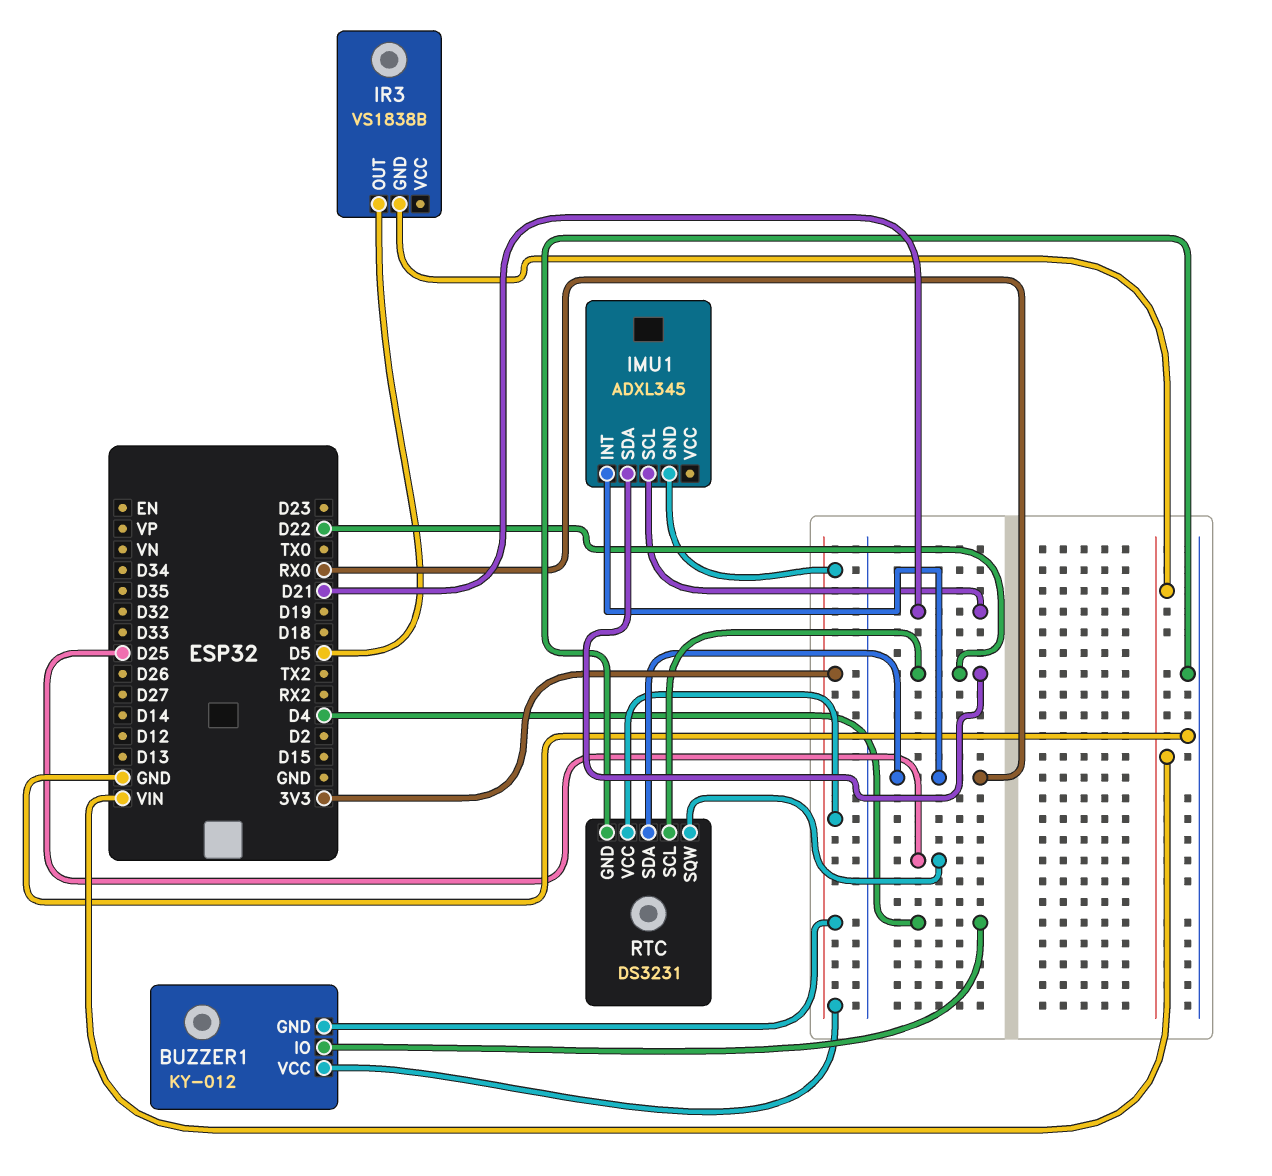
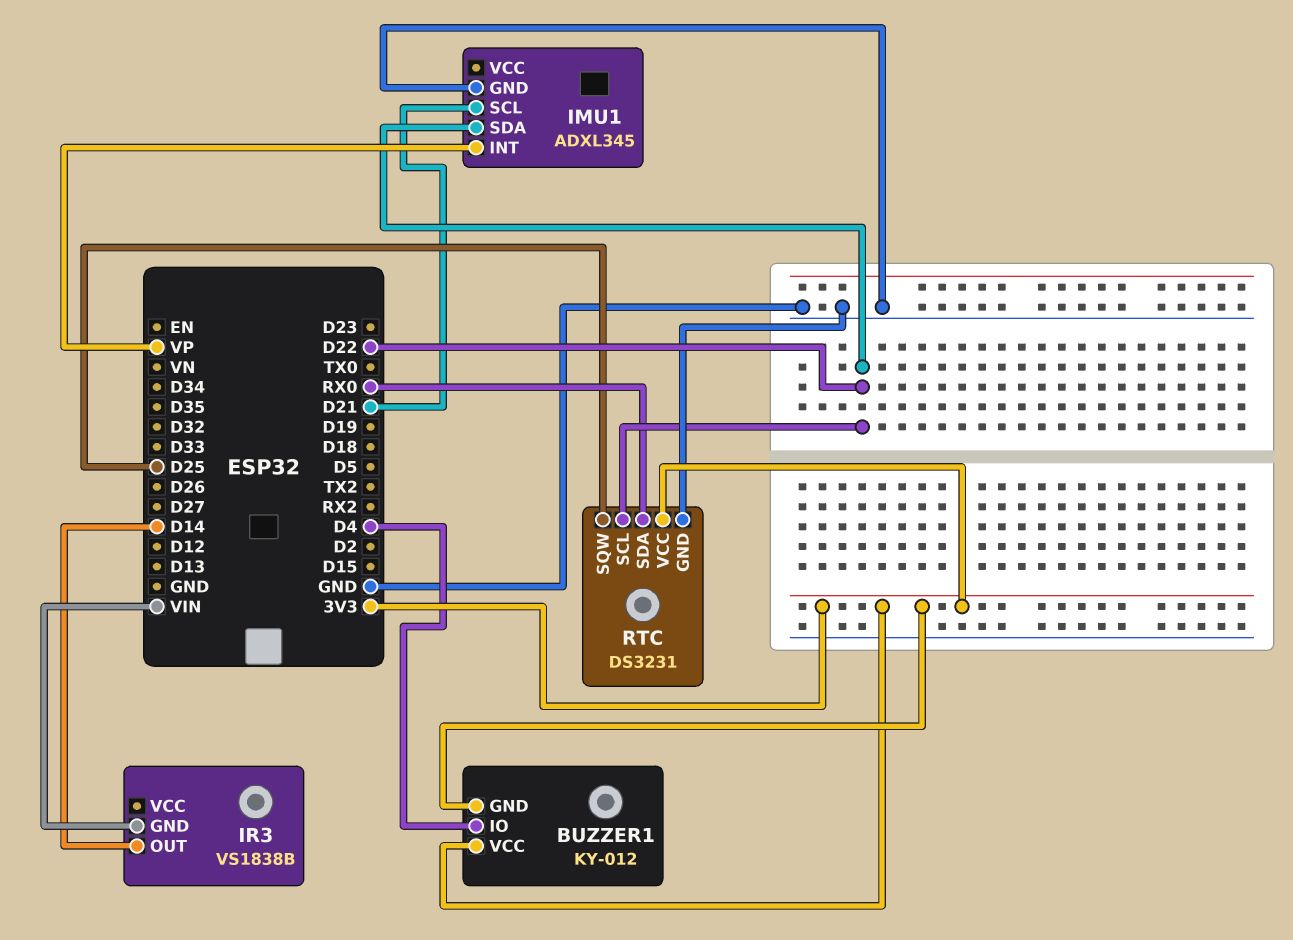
IMU1 pin GND: 3V3 -> GND
IMU1 pin INT: RX0 -> VP
IR3 pin OUT: D5 -> D14

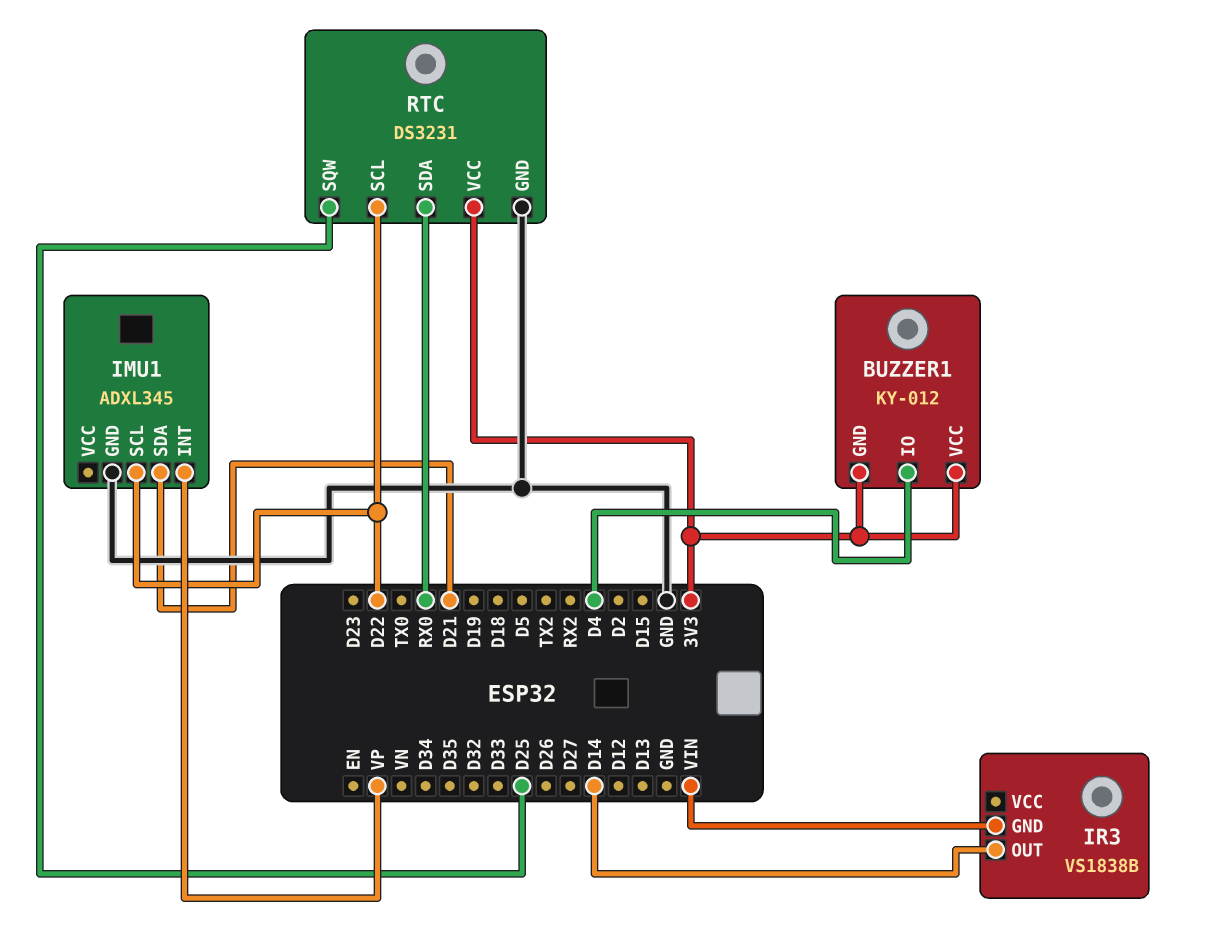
IMU1 pin SCL: D21 -> D22
IMU1 pin SDA: D22 -> D21

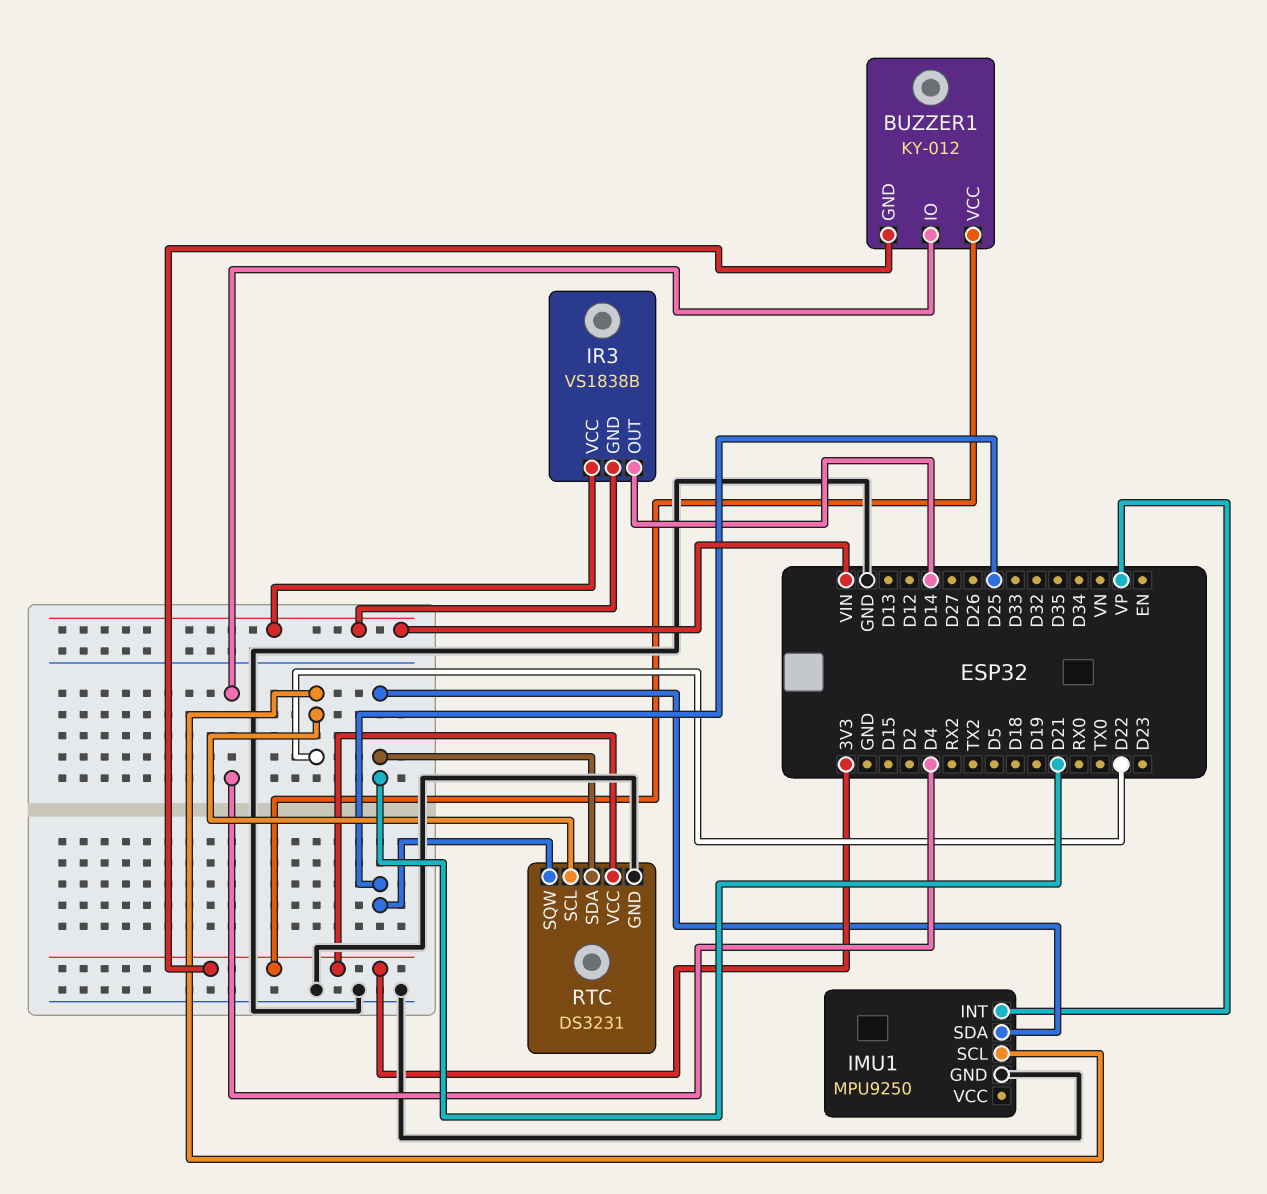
IMU1: ADXL345 -> MPU9250
IR3 pin VCC: none -> VIN
RTC pin SDA: RX0 -> D21

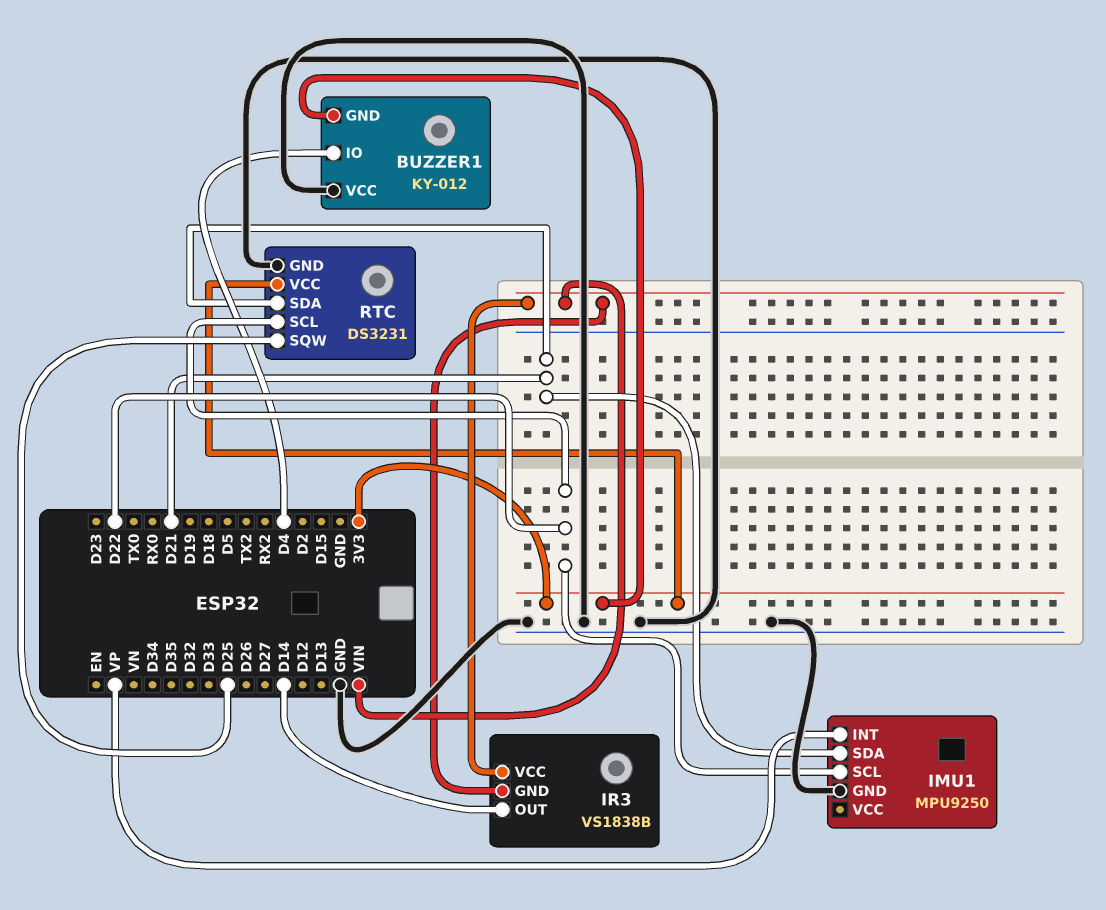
BUZZER1 pin VCC: 3V3 -> GND

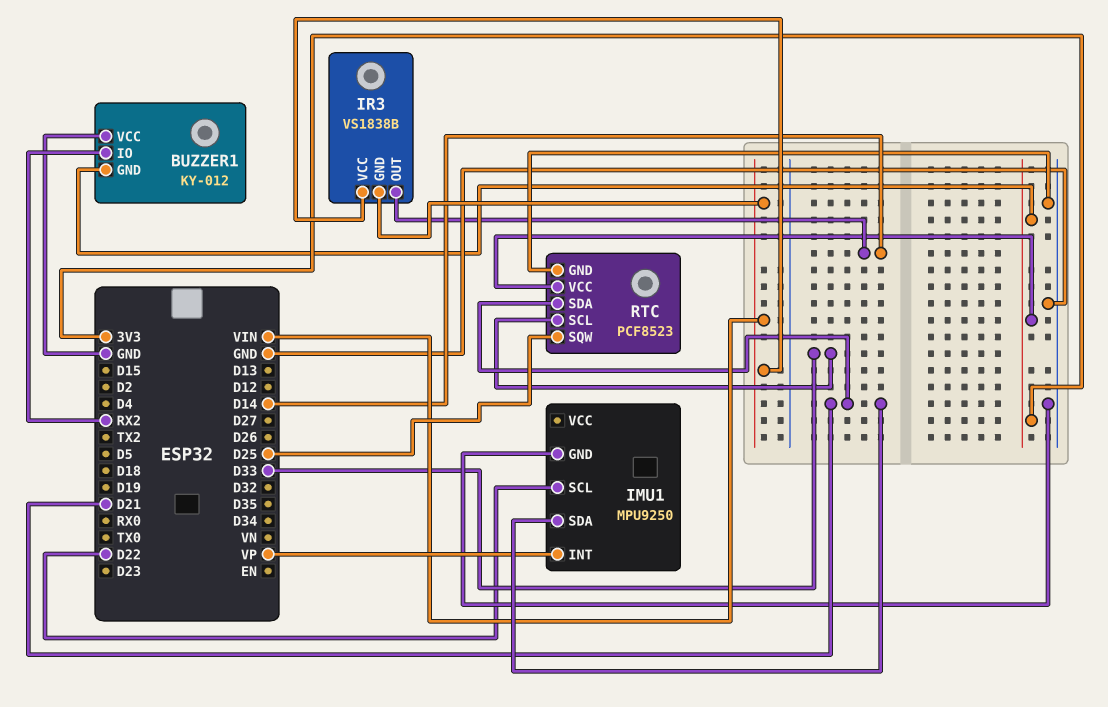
BUZZER1 pin IO: D4 -> RX2
RTC: DS3231 -> PCF8523
RTC pin SCL: D22 -> D33

